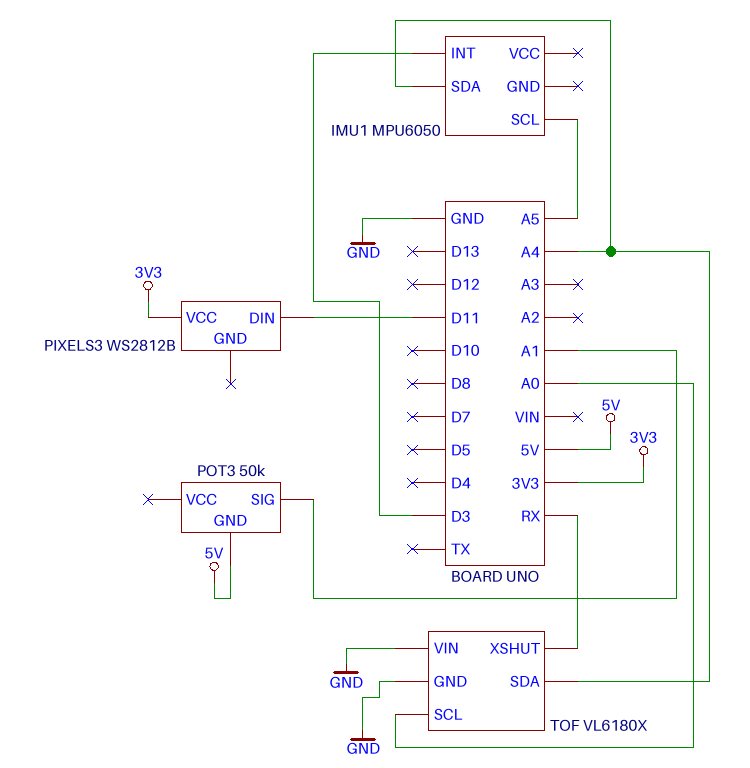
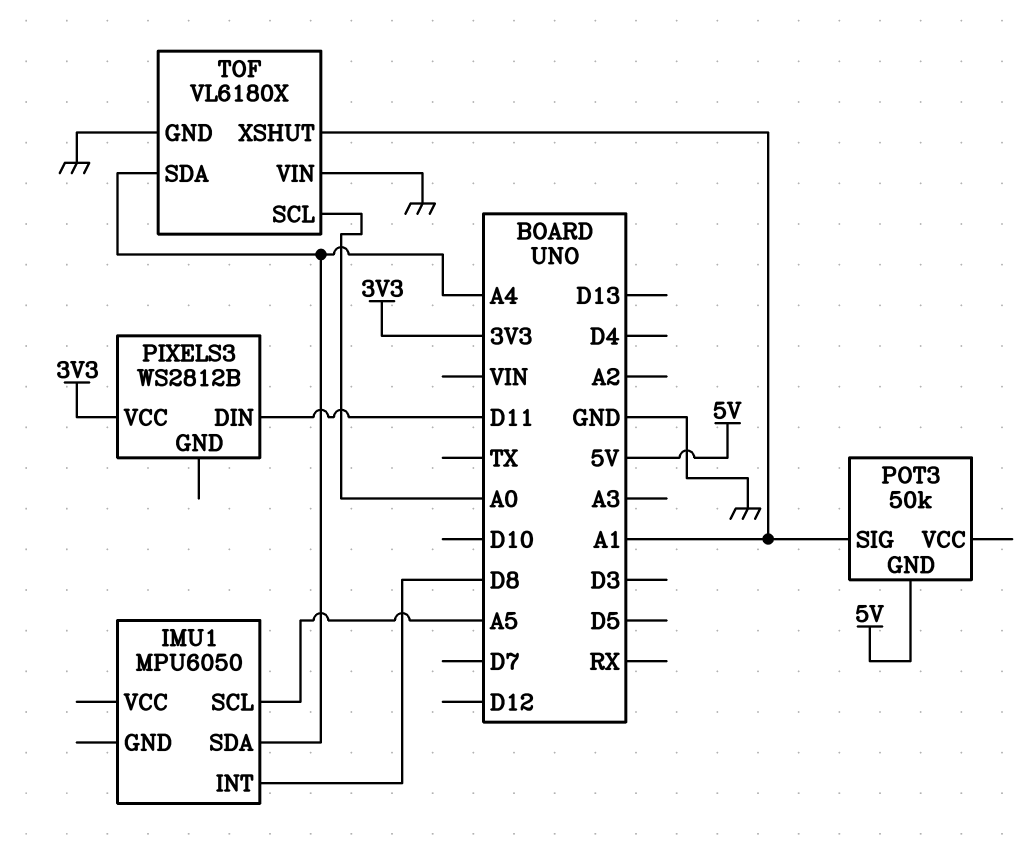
IMU1 pin INT: D3 -> D8
TOF pin XSHUT: RX -> A1

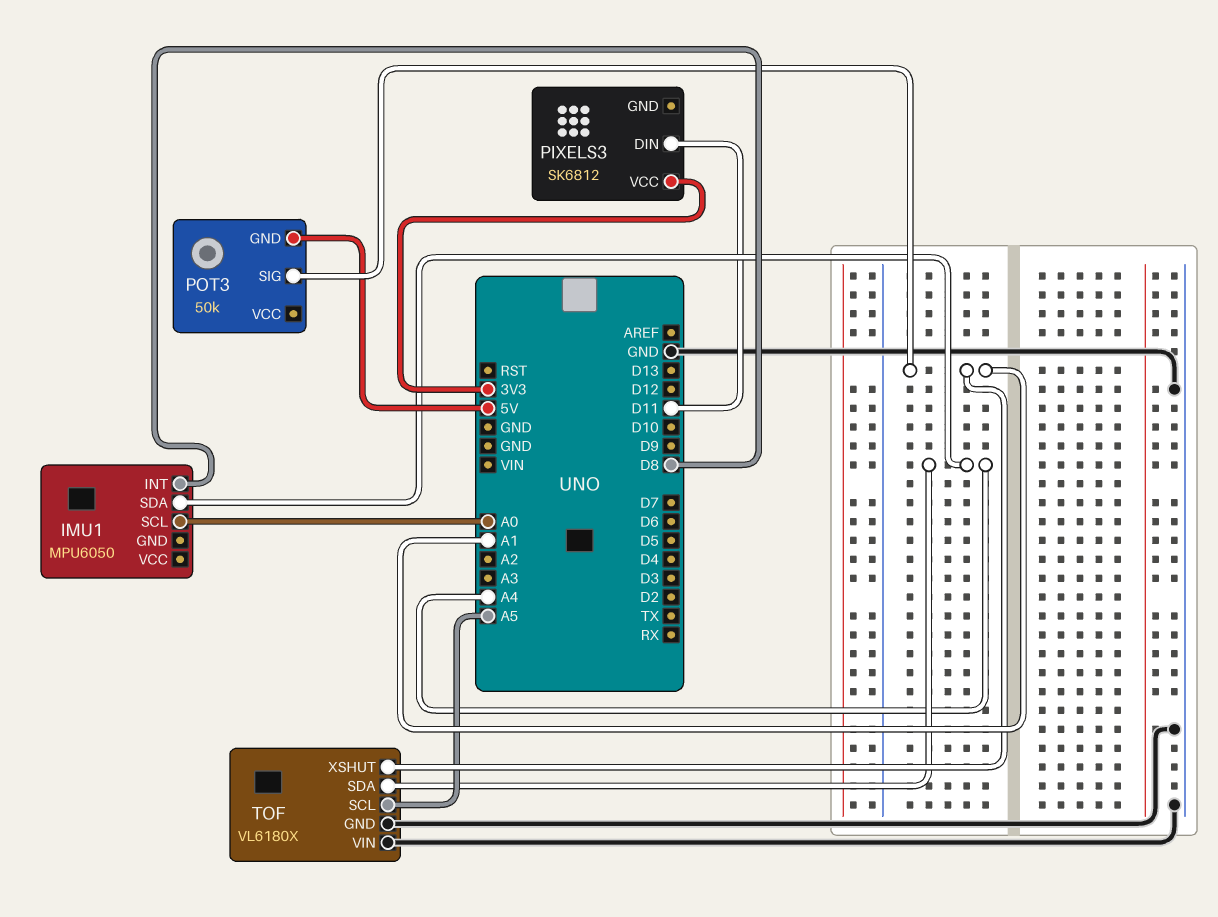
IMU1 pin SCL: A5 -> A0
PIXELS3: WS2812B -> SK6812
TOF pin SCL: A0 -> A5

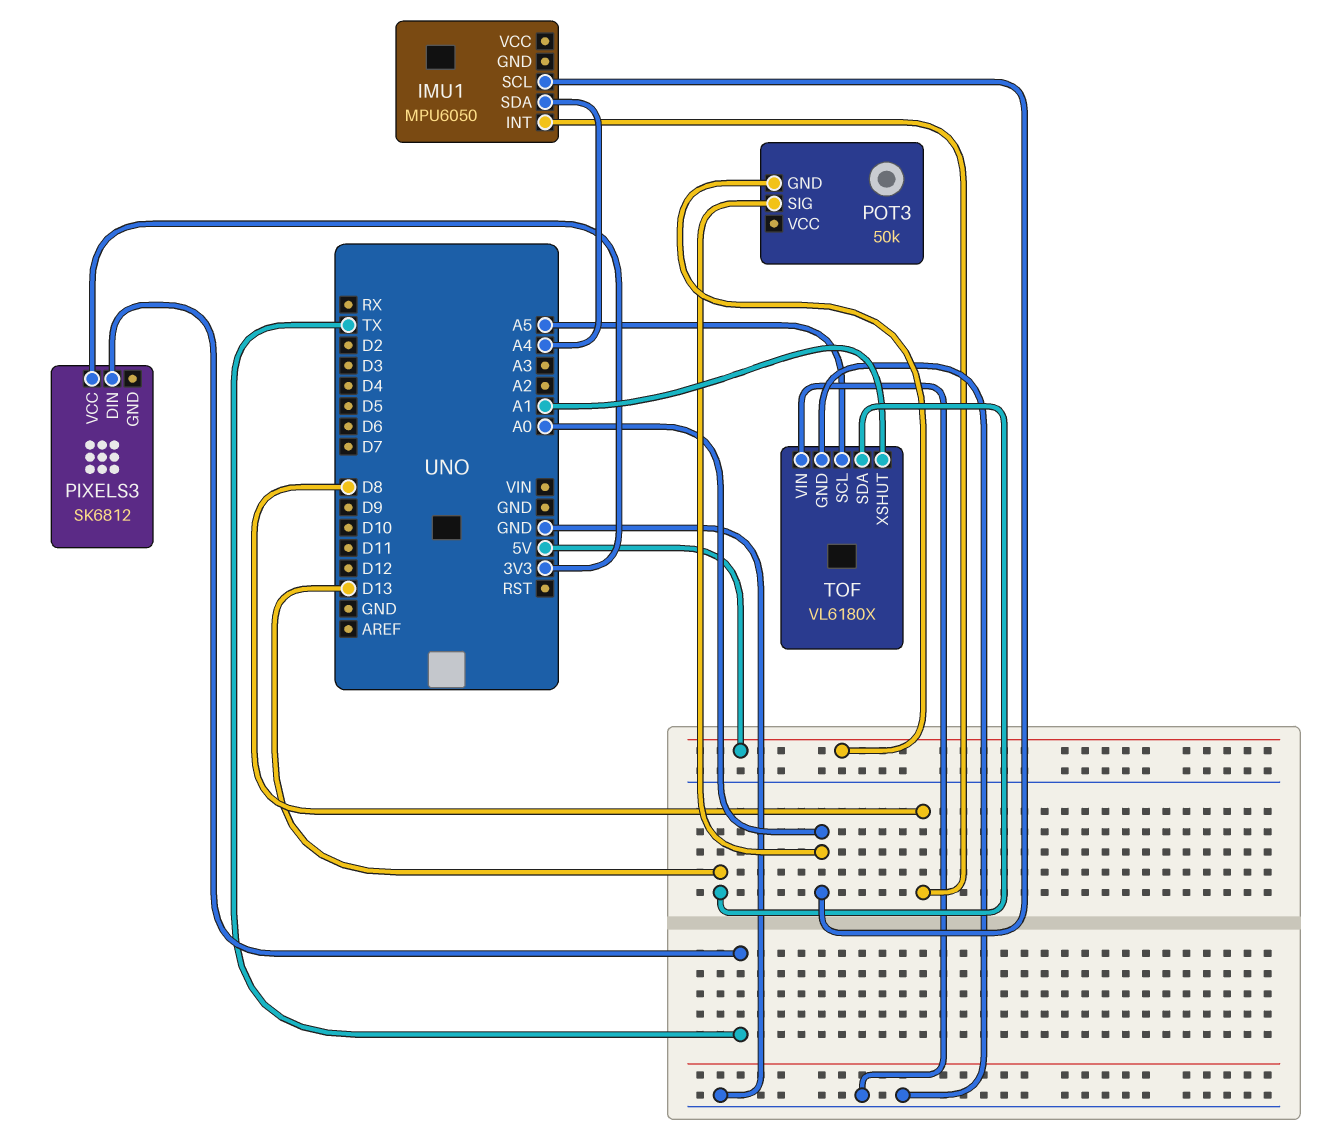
PIXELS3 pin DIN: D11 -> TX
POT3 pin SIG: A1 -> A0
TOF pin SDA: A4 -> D13

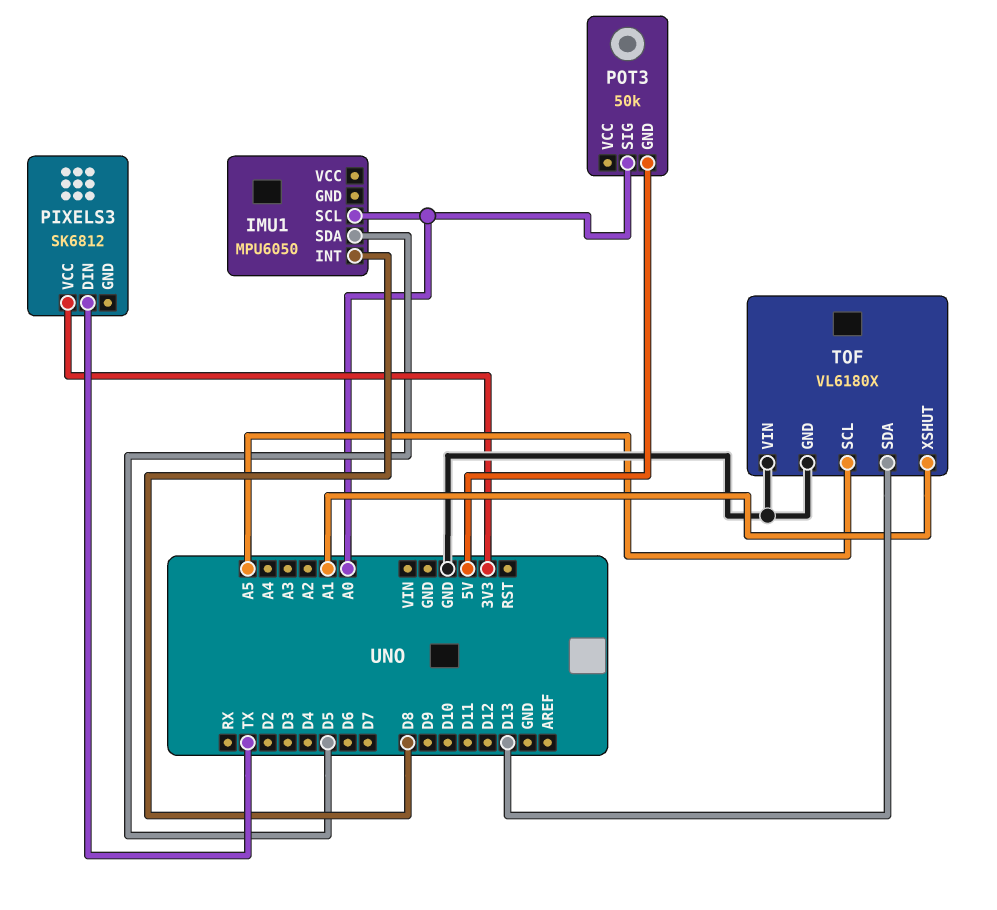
IMU1 pin SDA: A4 -> D5

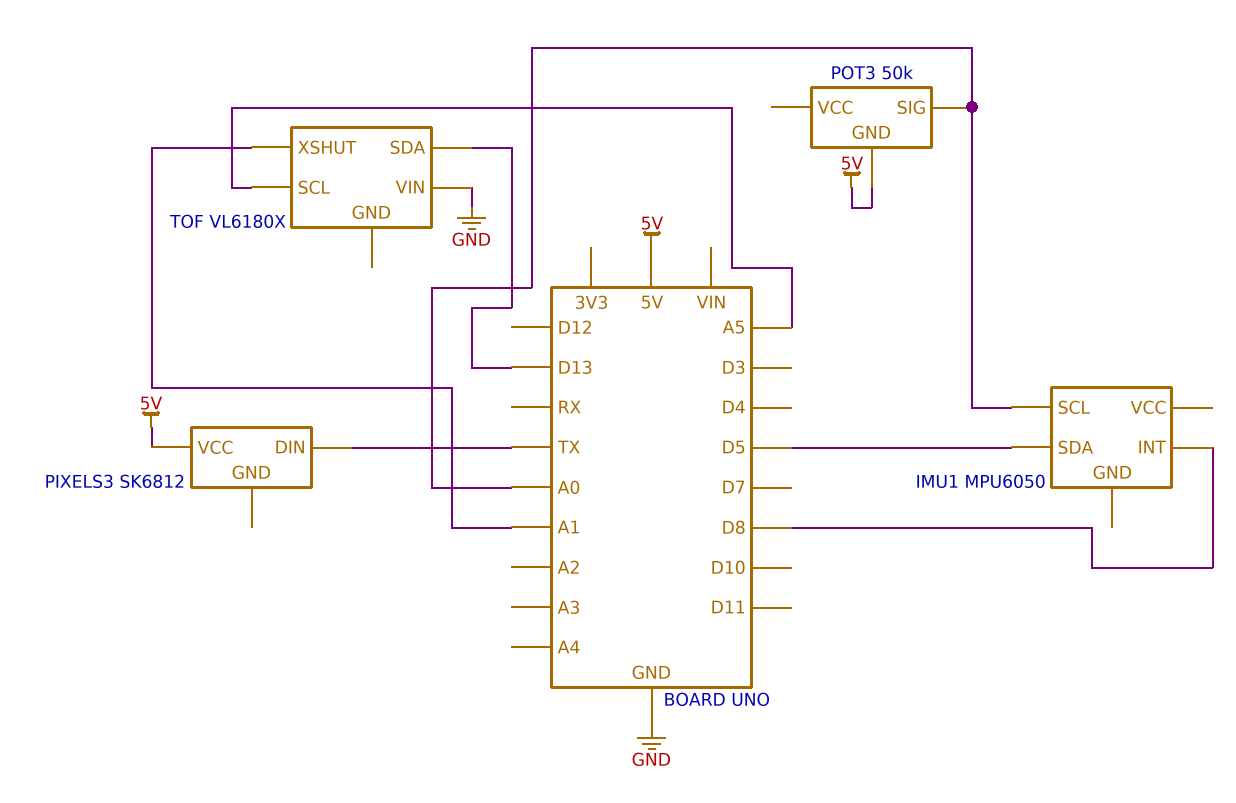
PIXELS3 pin VCC: 3V3 -> 5V
TOF pin GND: GND -> none

